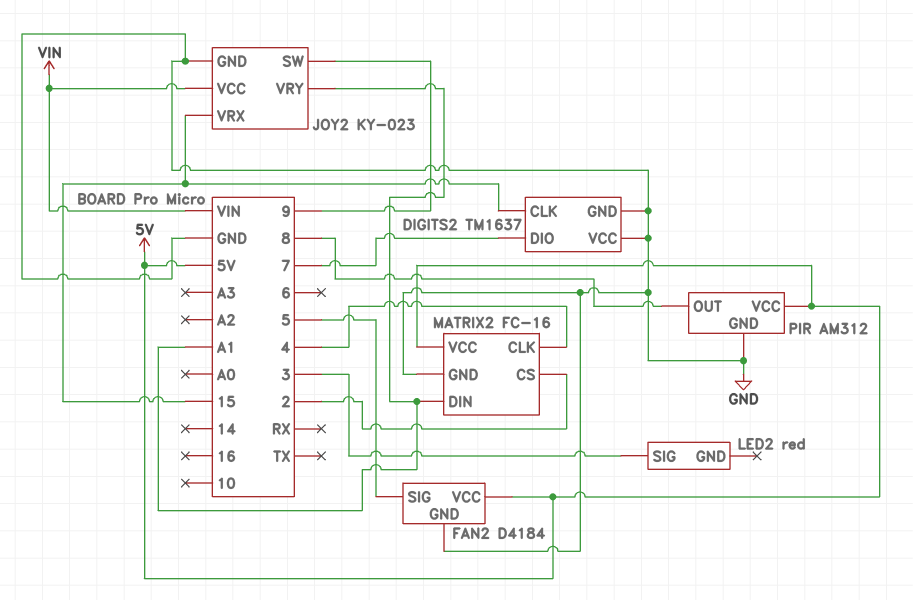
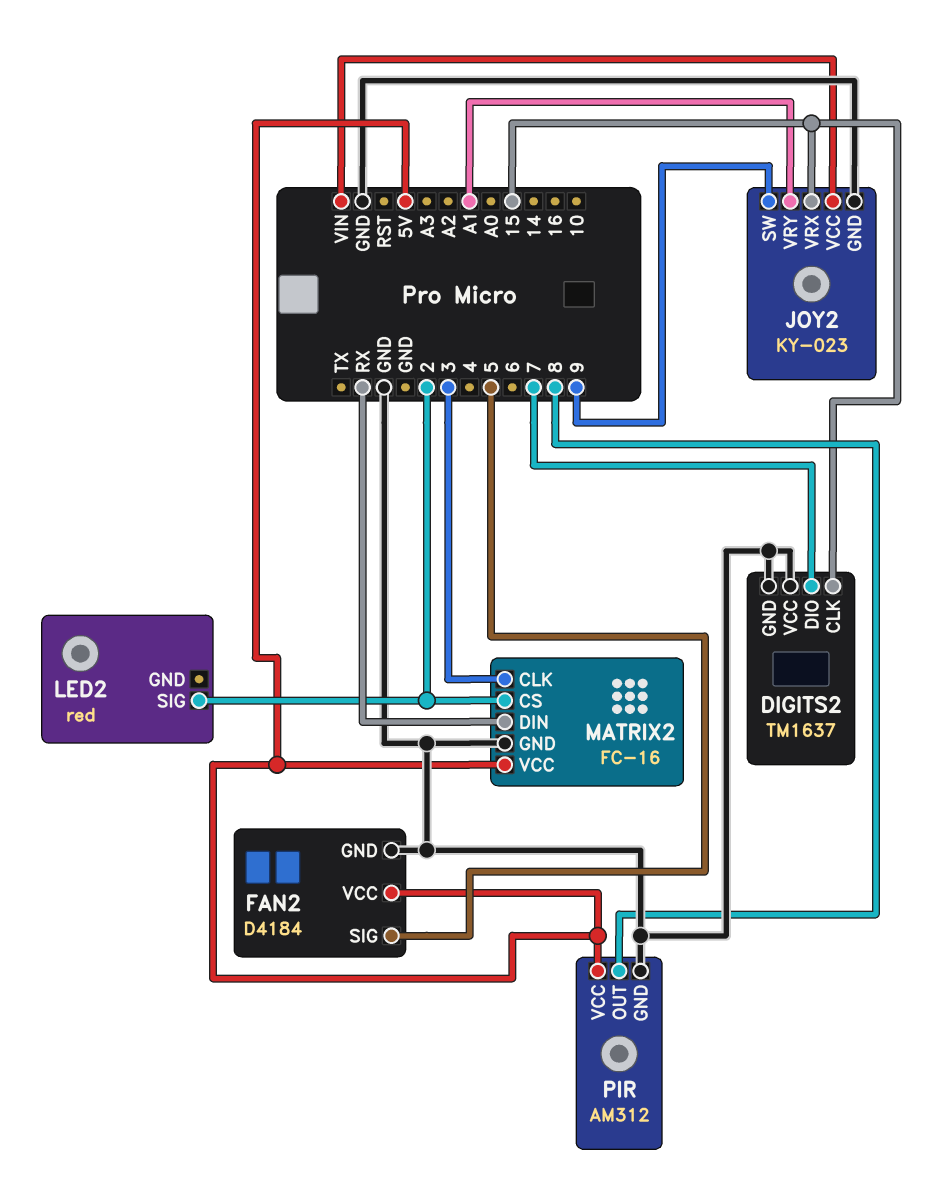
LED2 pin SIG: 3 -> 2
MATRIX2 pin CLK: 4 -> 3
MATRIX2 pin DIN: A1 -> RX

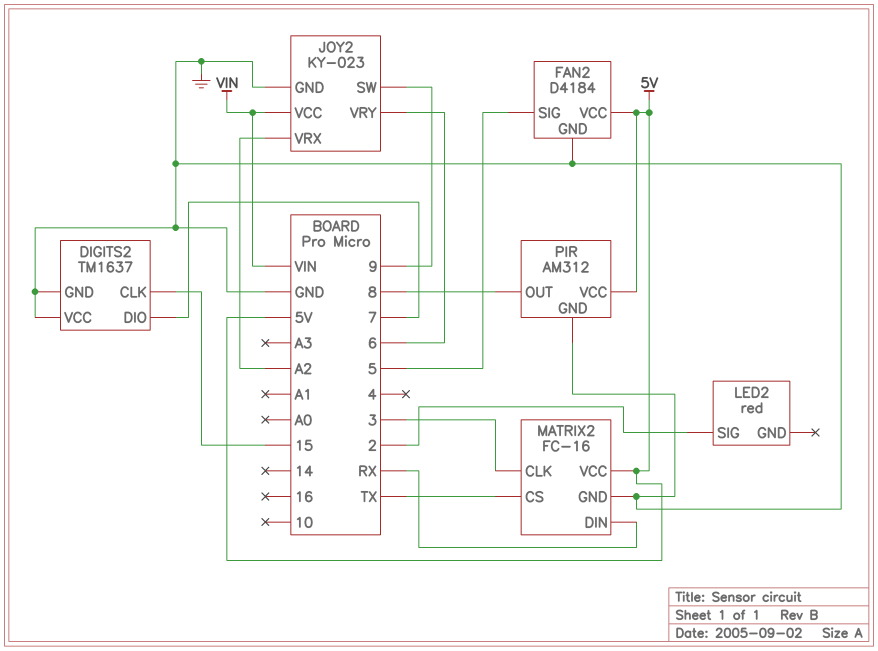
JOY2 pin VRX: 15 -> A2
JOY2 pin VRY: A1 -> 6
MATRIX2 pin CS: 2 -> TX

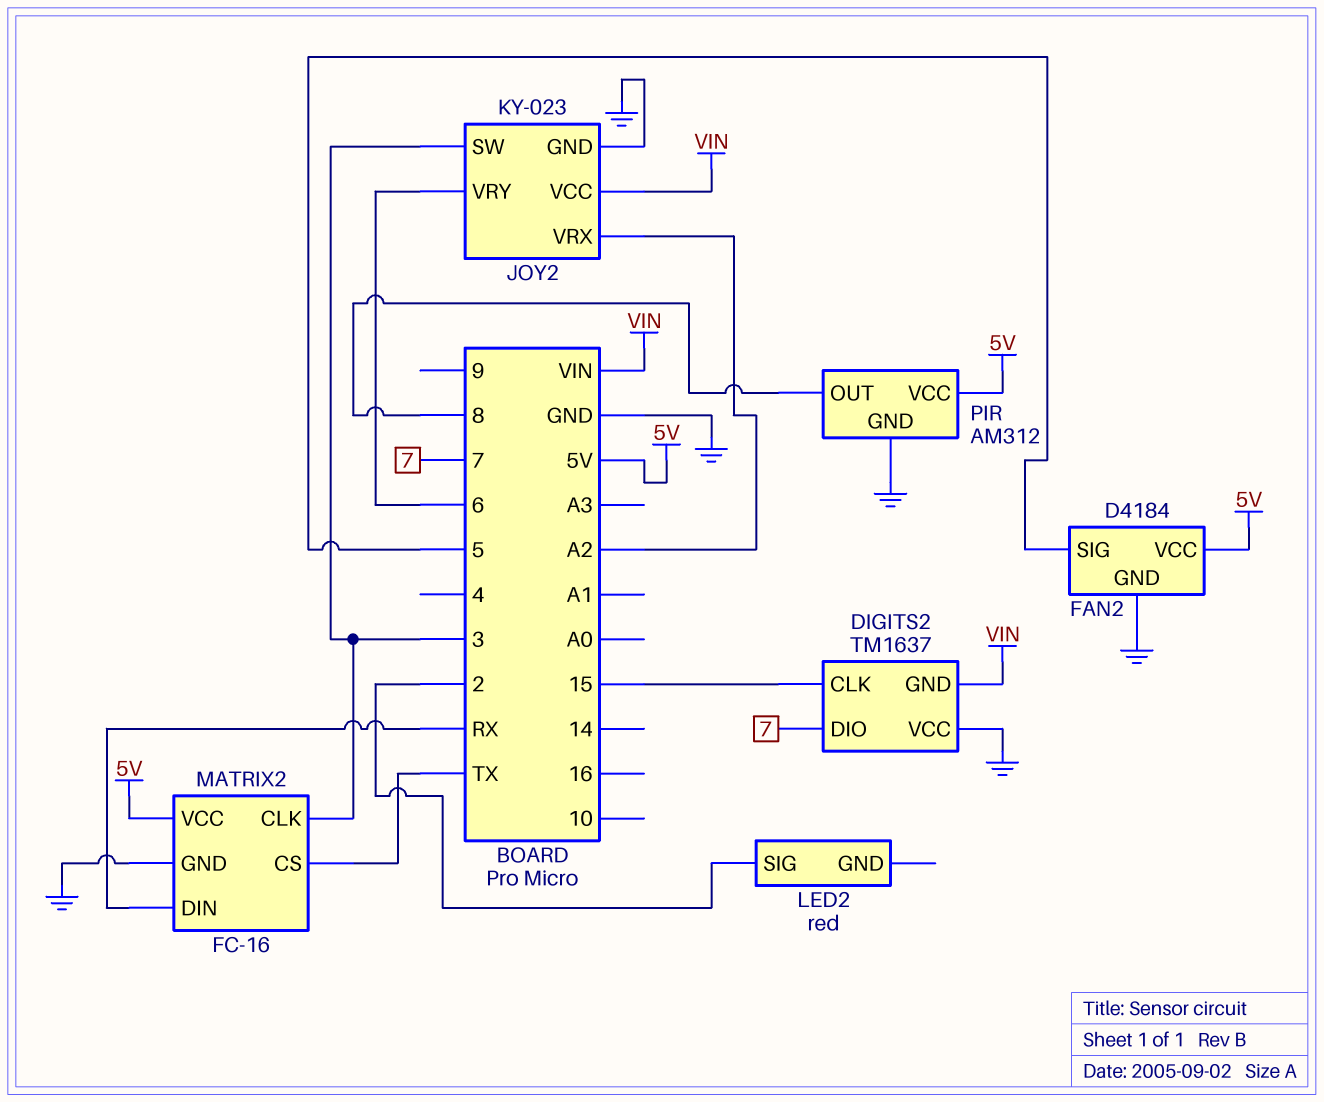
DIGITS2 pin GND: GND -> VIN
JOY2 pin SW: 9 -> 3

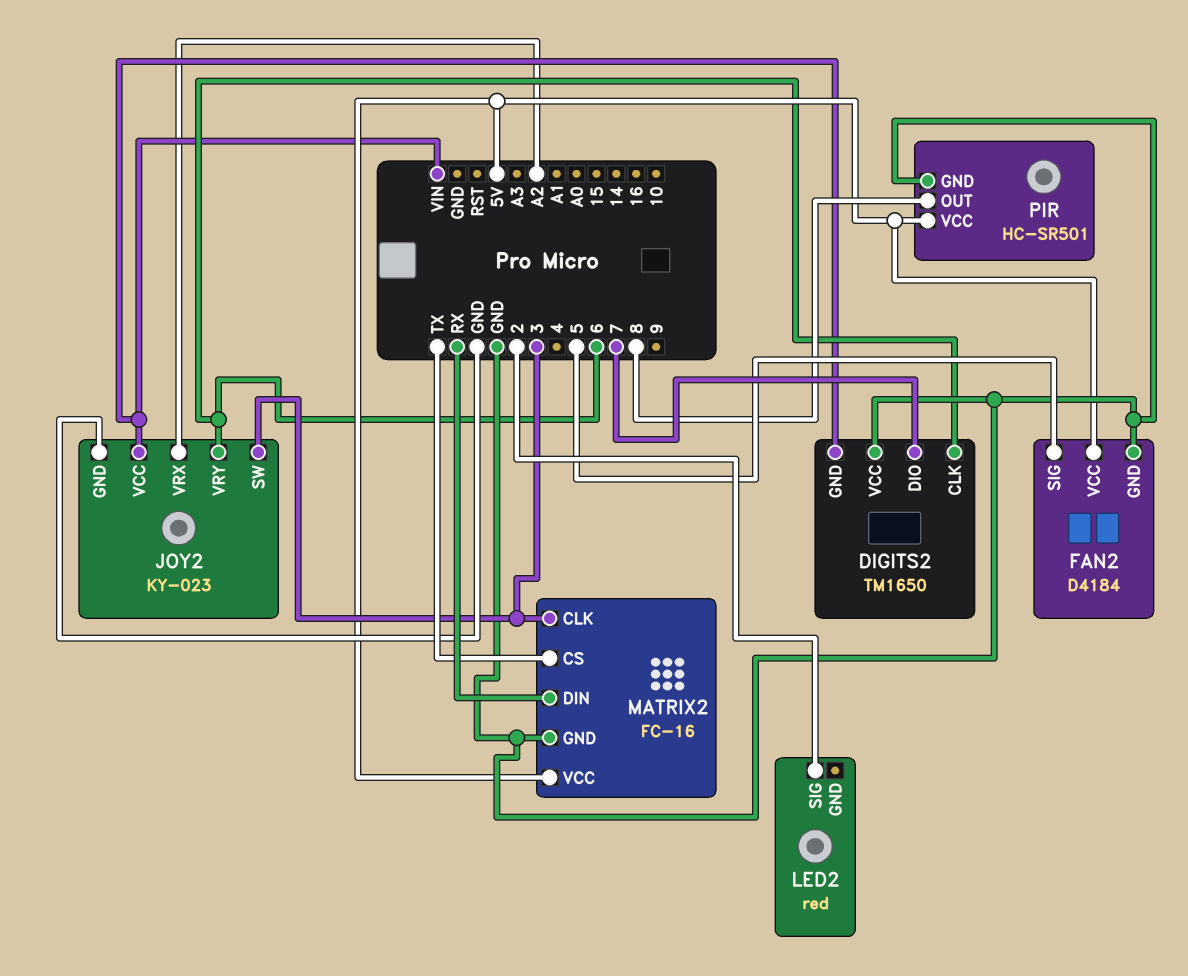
DIGITS2: TM1637 -> TM1650
DIGITS2 pin CLK: 15 -> 6
PIR: AM312 -> HC-SR501

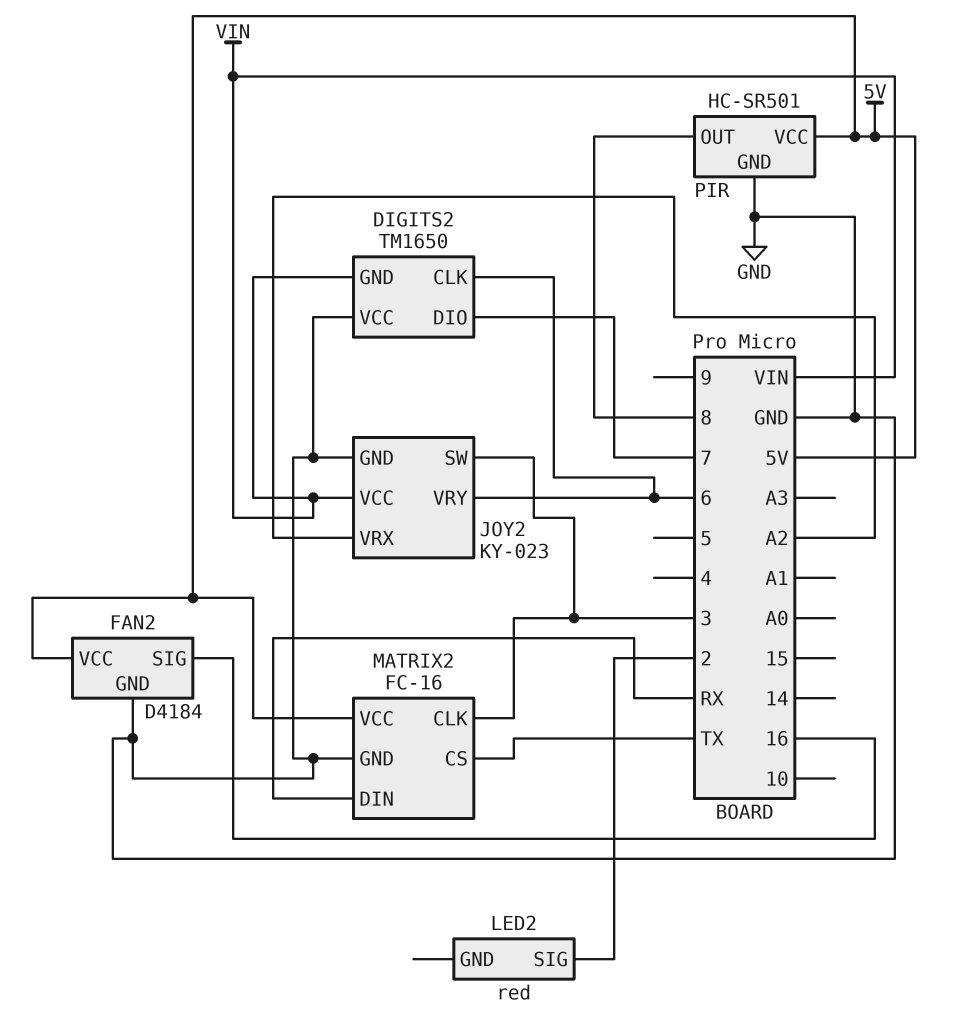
FAN2 pin SIG: 5 -> 16

